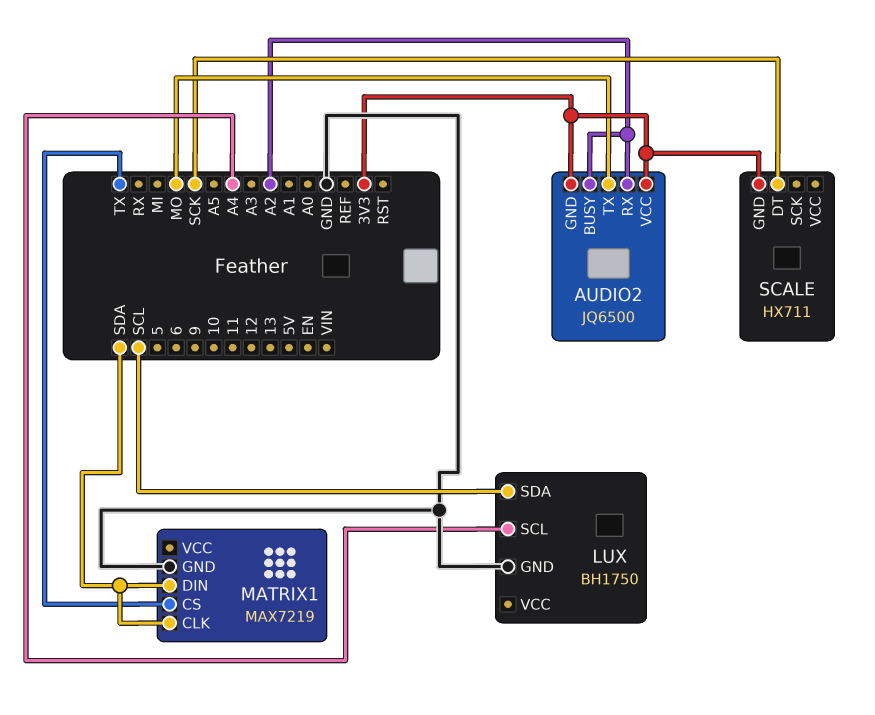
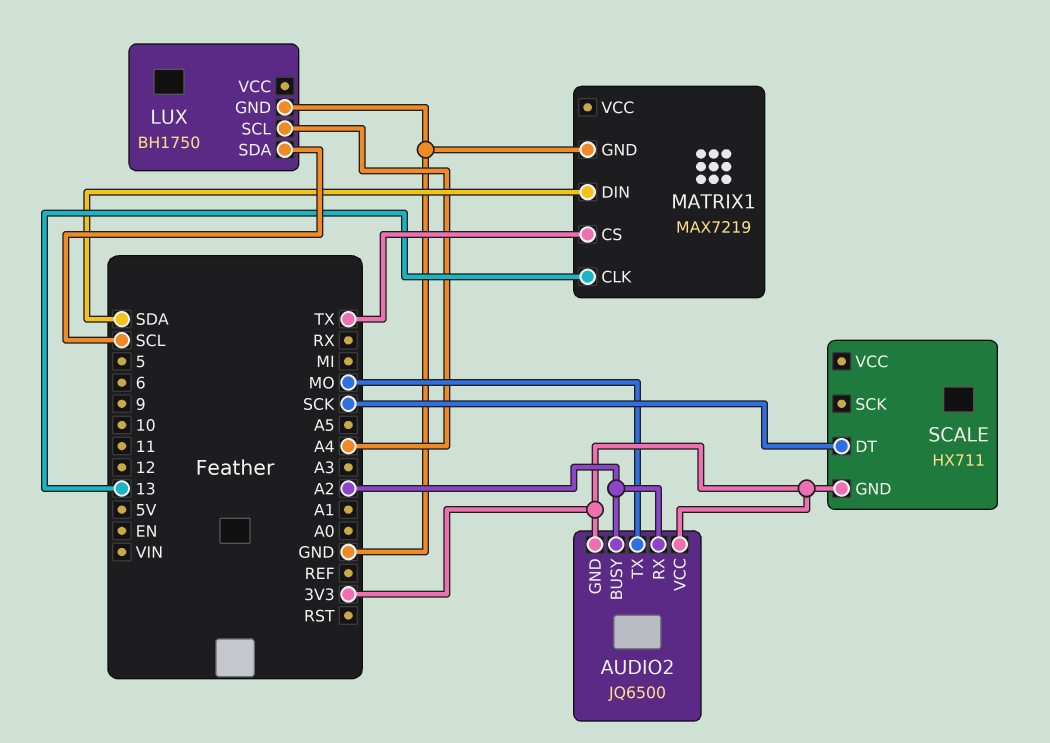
MATRIX1 pin CLK: SDA -> 13

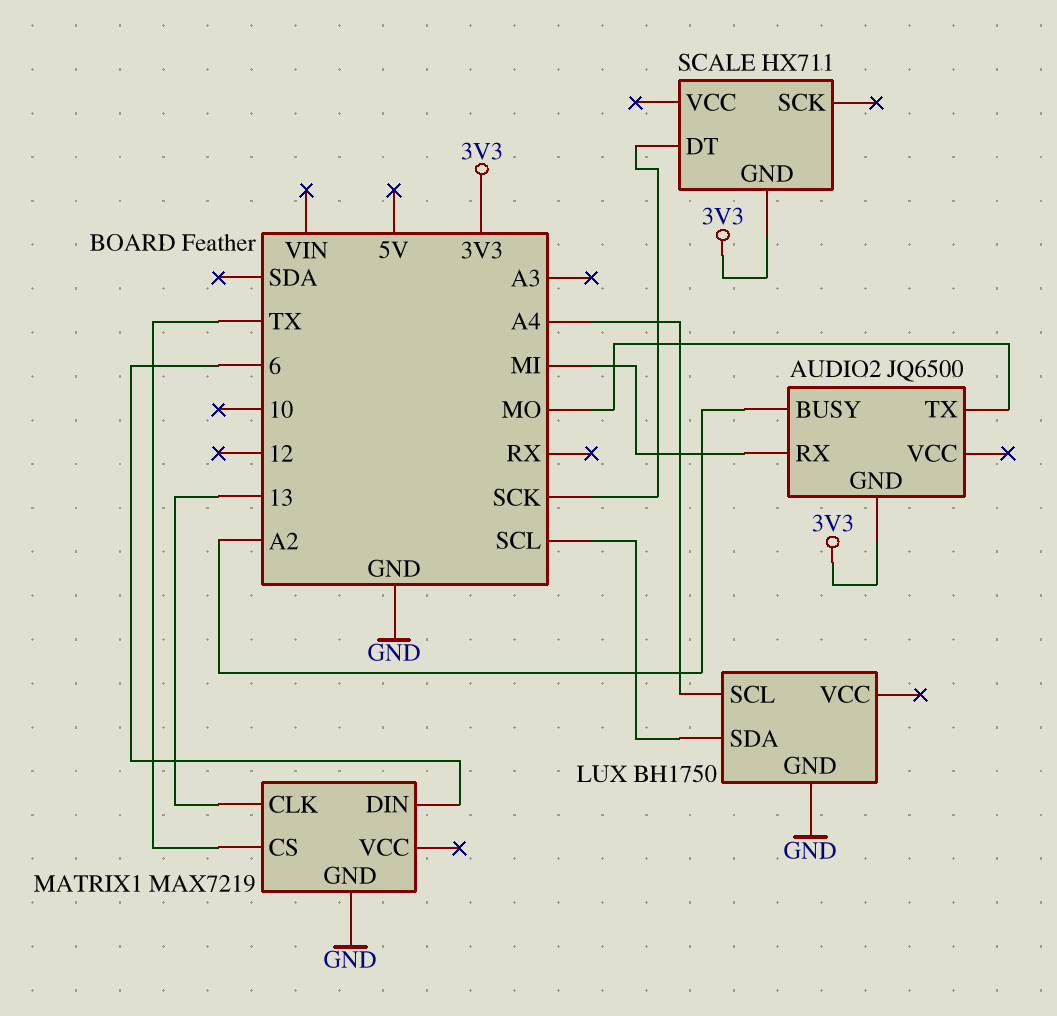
AUDIO2 pin RX: A2 -> MI
AUDIO2 pin VCC: 3V3 -> none
MATRIX1 pin DIN: SDA -> 6

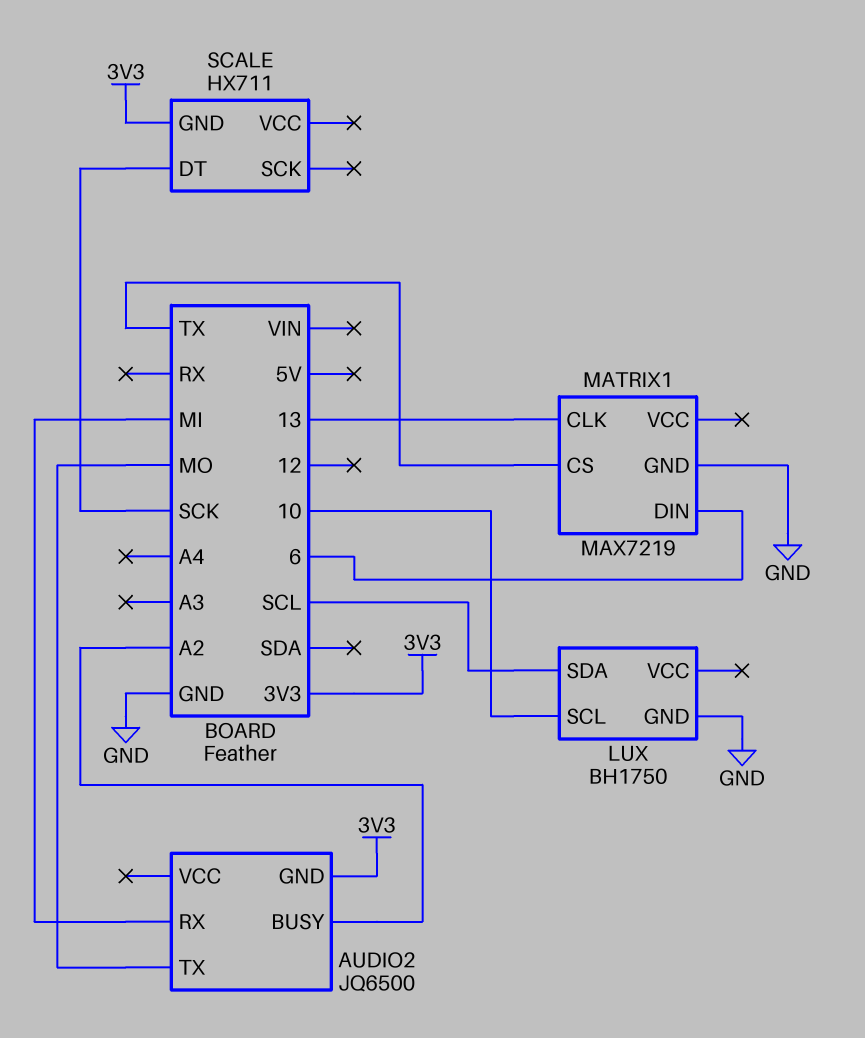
LUX pin SCL: A4 -> 10

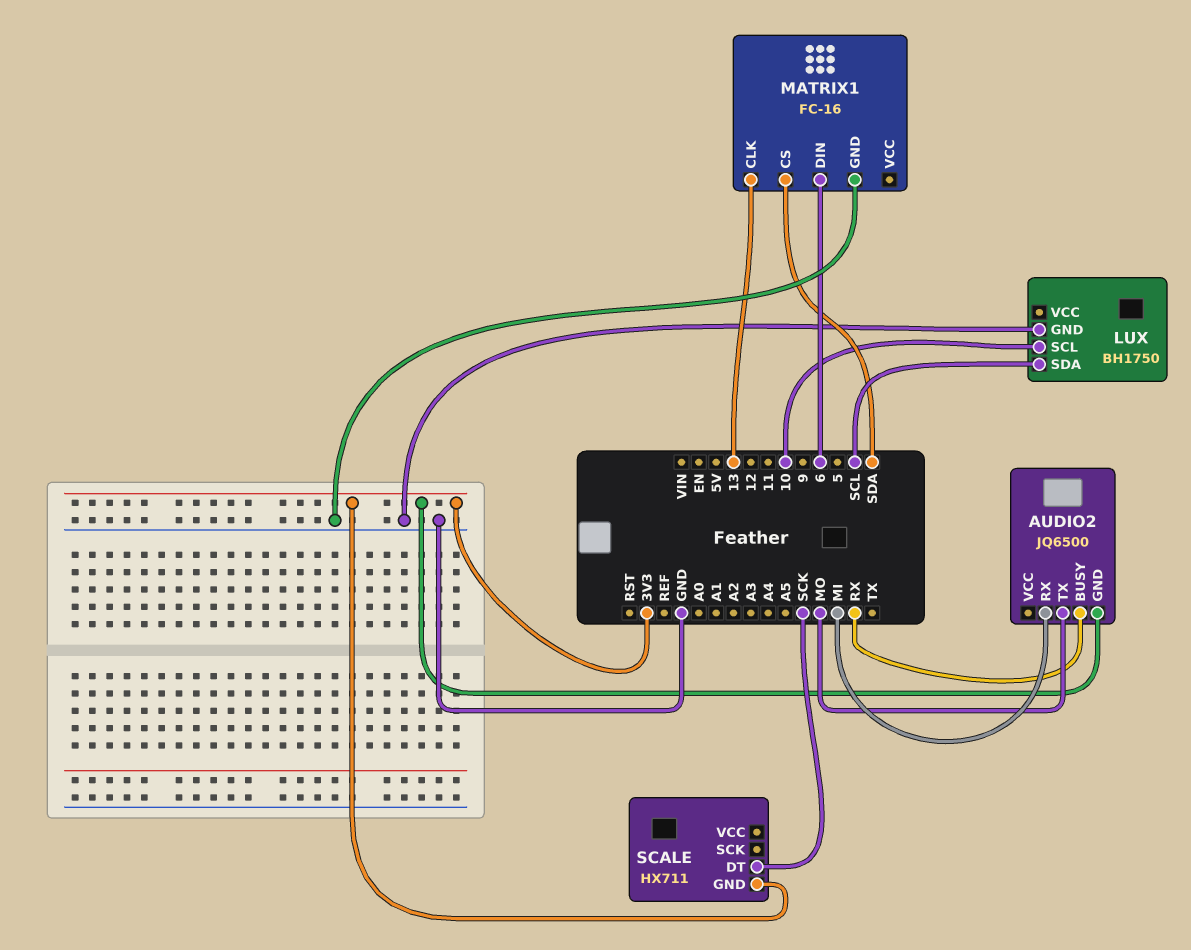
AUDIO2 pin BUSY: A2 -> RX
MATRIX1: MAX7219 -> FC-16
MATRIX1 pin CS: TX -> SDA

